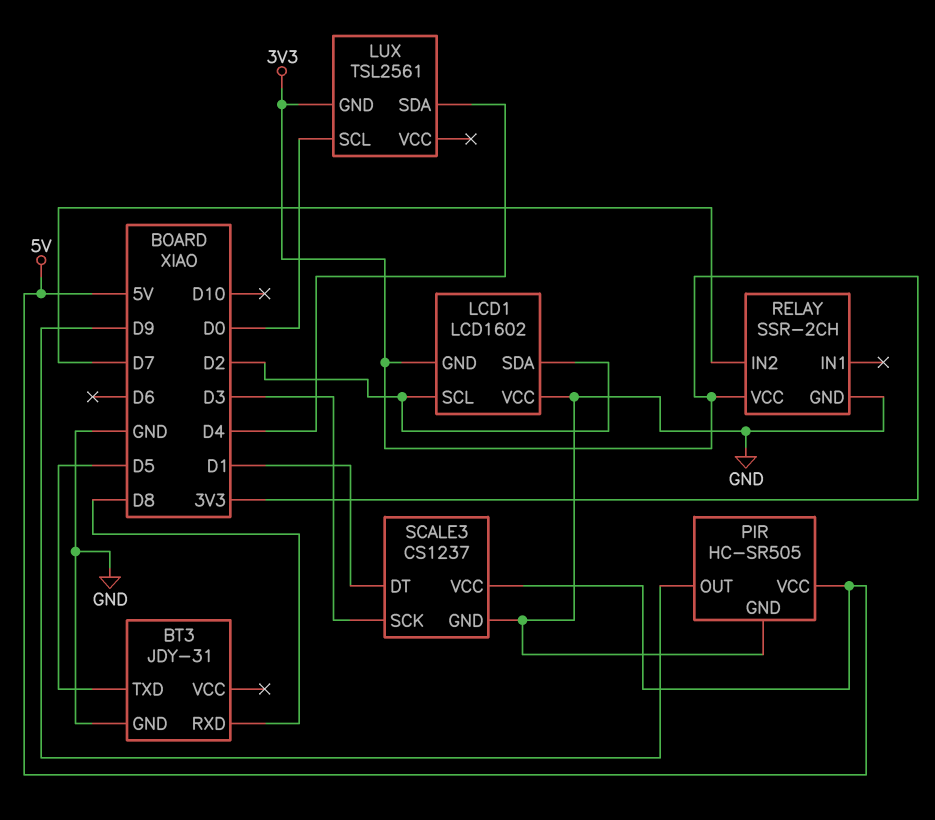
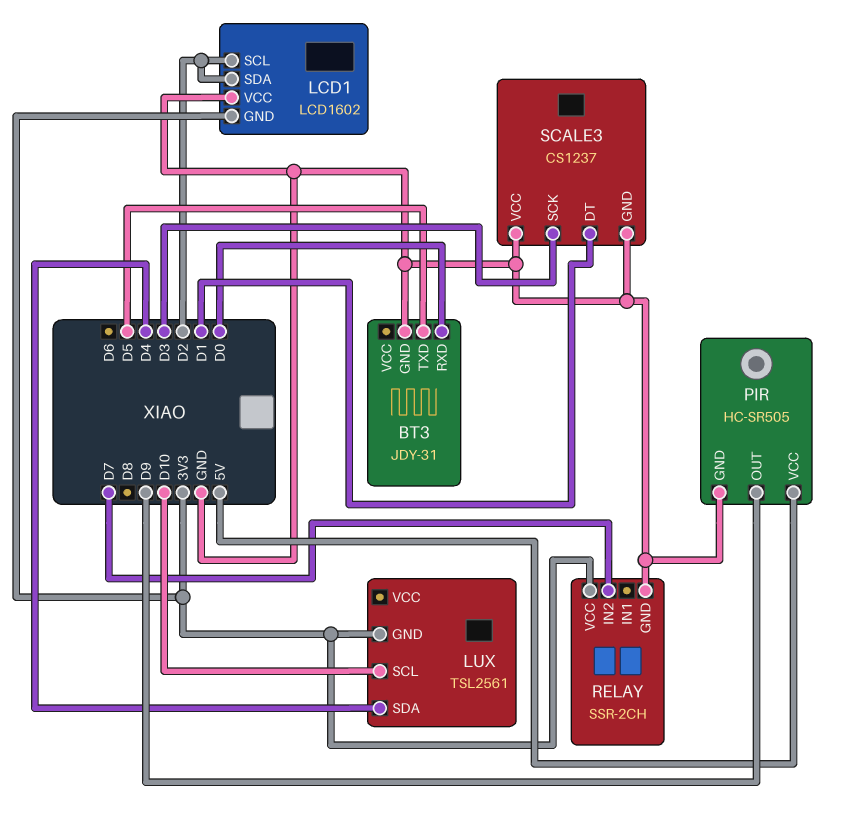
BT3 pin RXD: D8 -> D0
LUX pin SCL: D0 -> D10
SCALE3 pin VCC: 5V -> GND

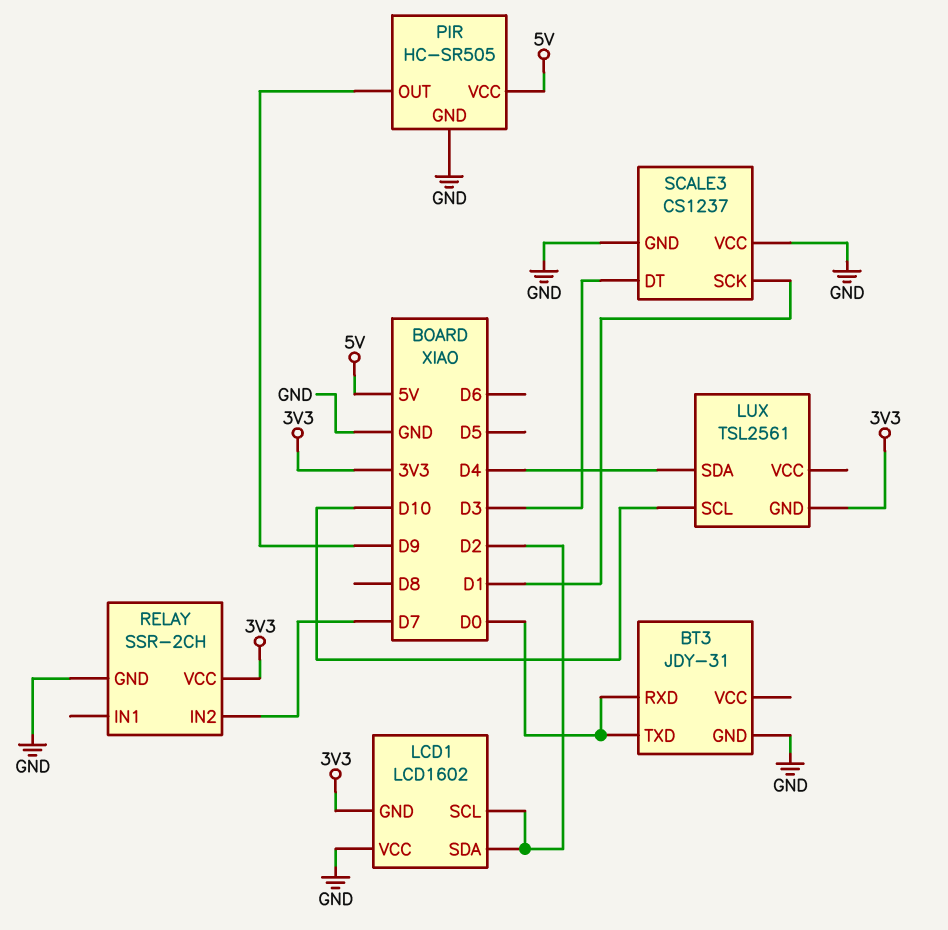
BT3 pin TXD: D5 -> D0
SCALE3 pin DT: D1 -> D3
SCALE3 pin SCK: D3 -> D1

